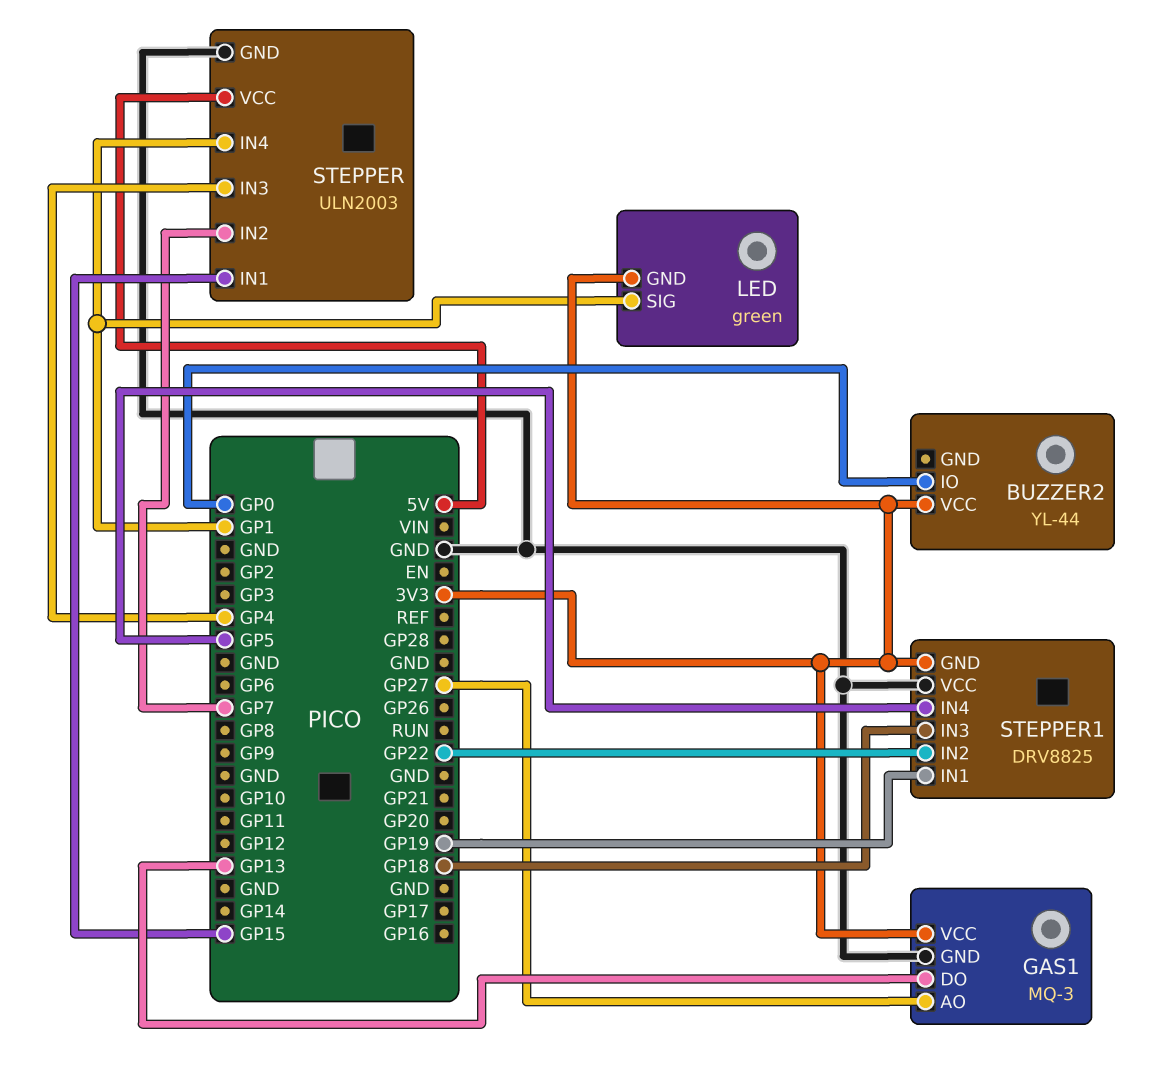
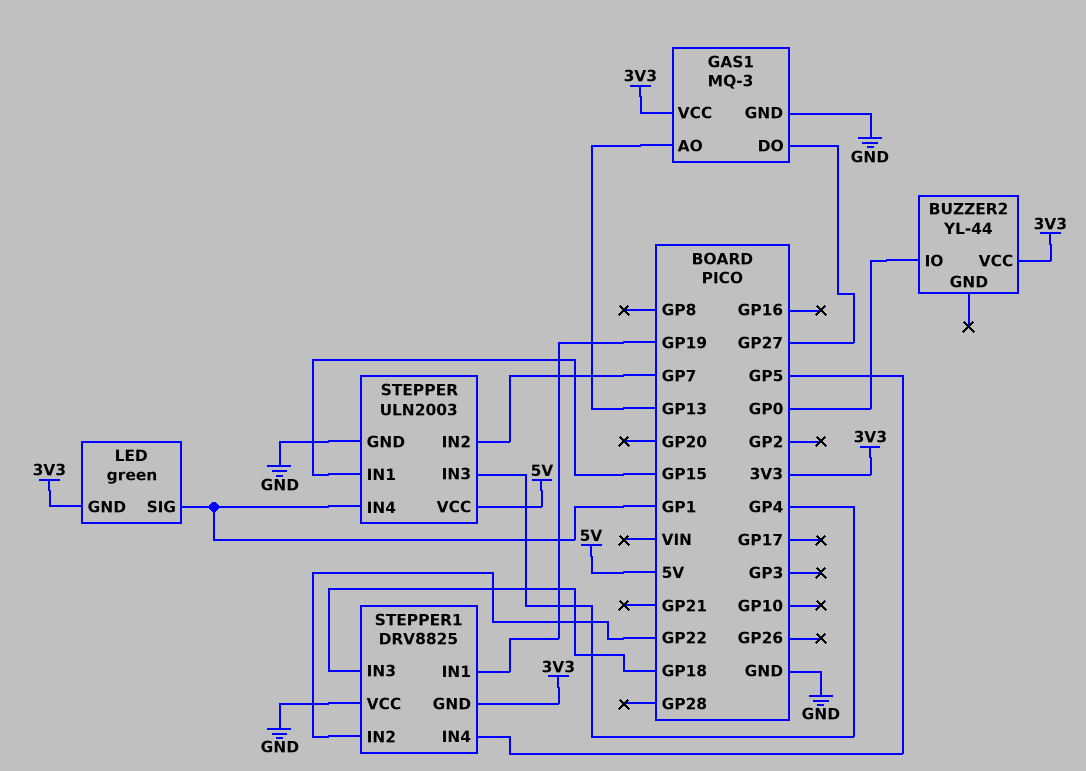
GAS1 pin AO: GP27 -> GP13
GAS1 pin DO: GP13 -> GP27

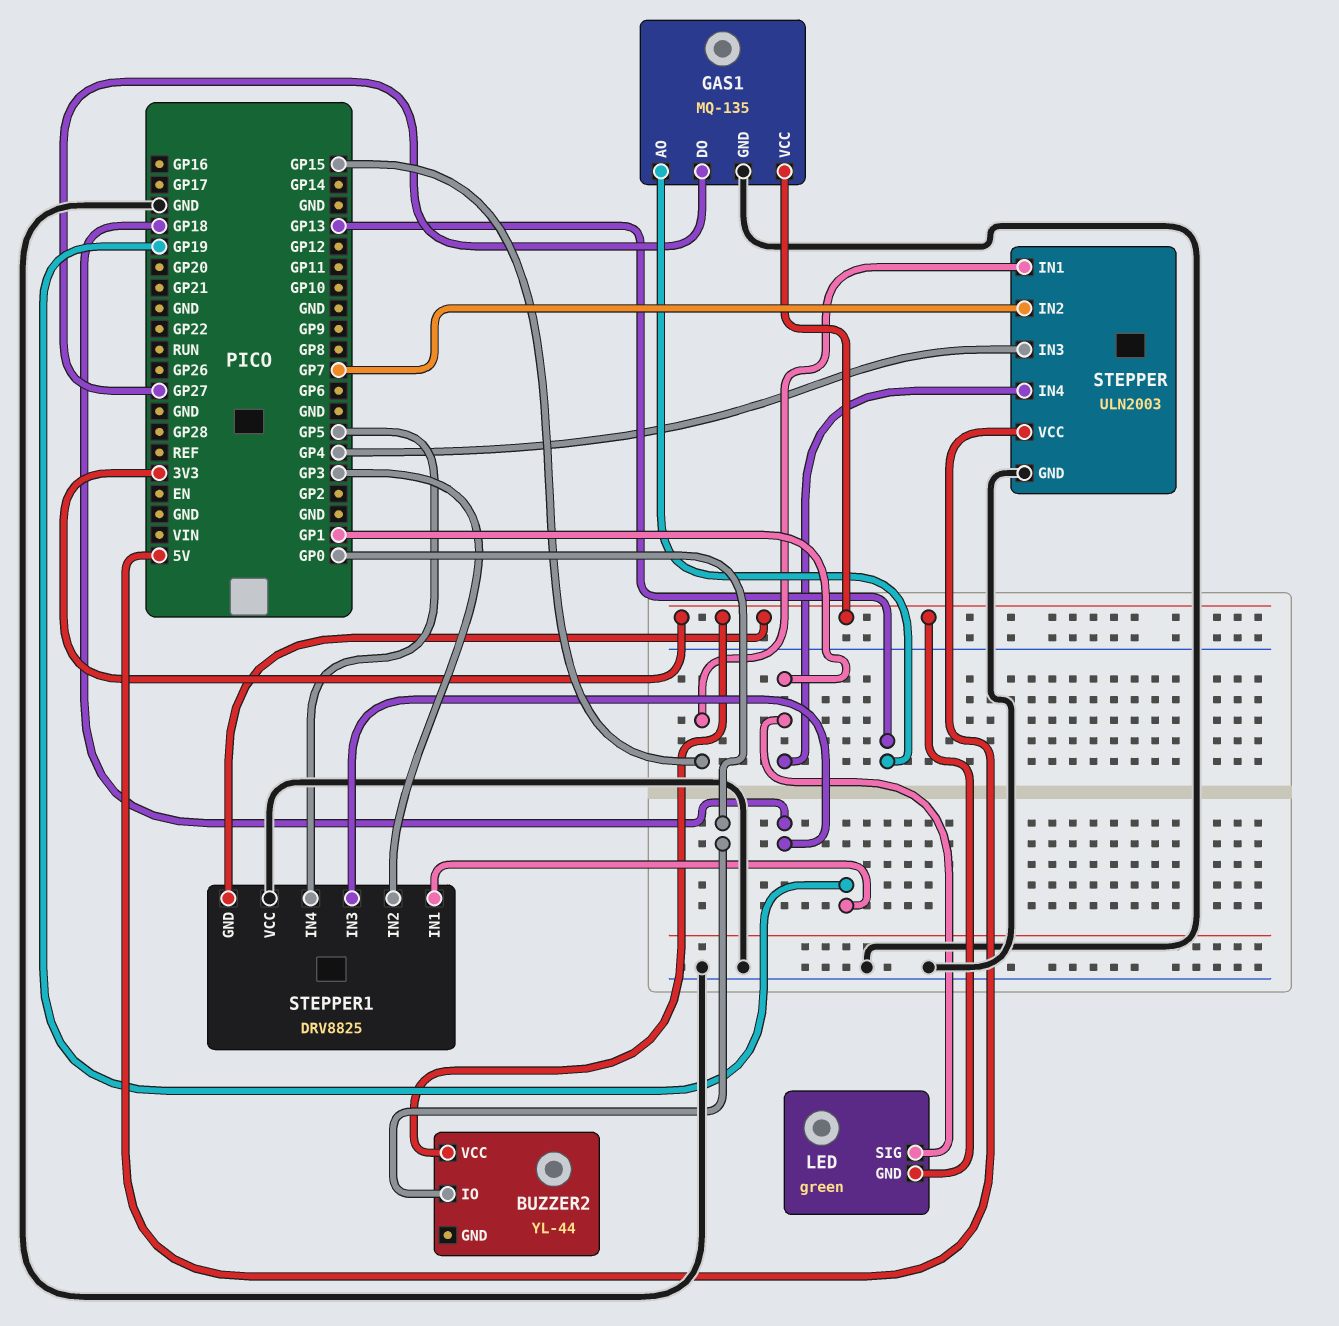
GAS1: MQ-3 -> MQ-135
STEPPER1 pin IN2: GP22 -> GP3

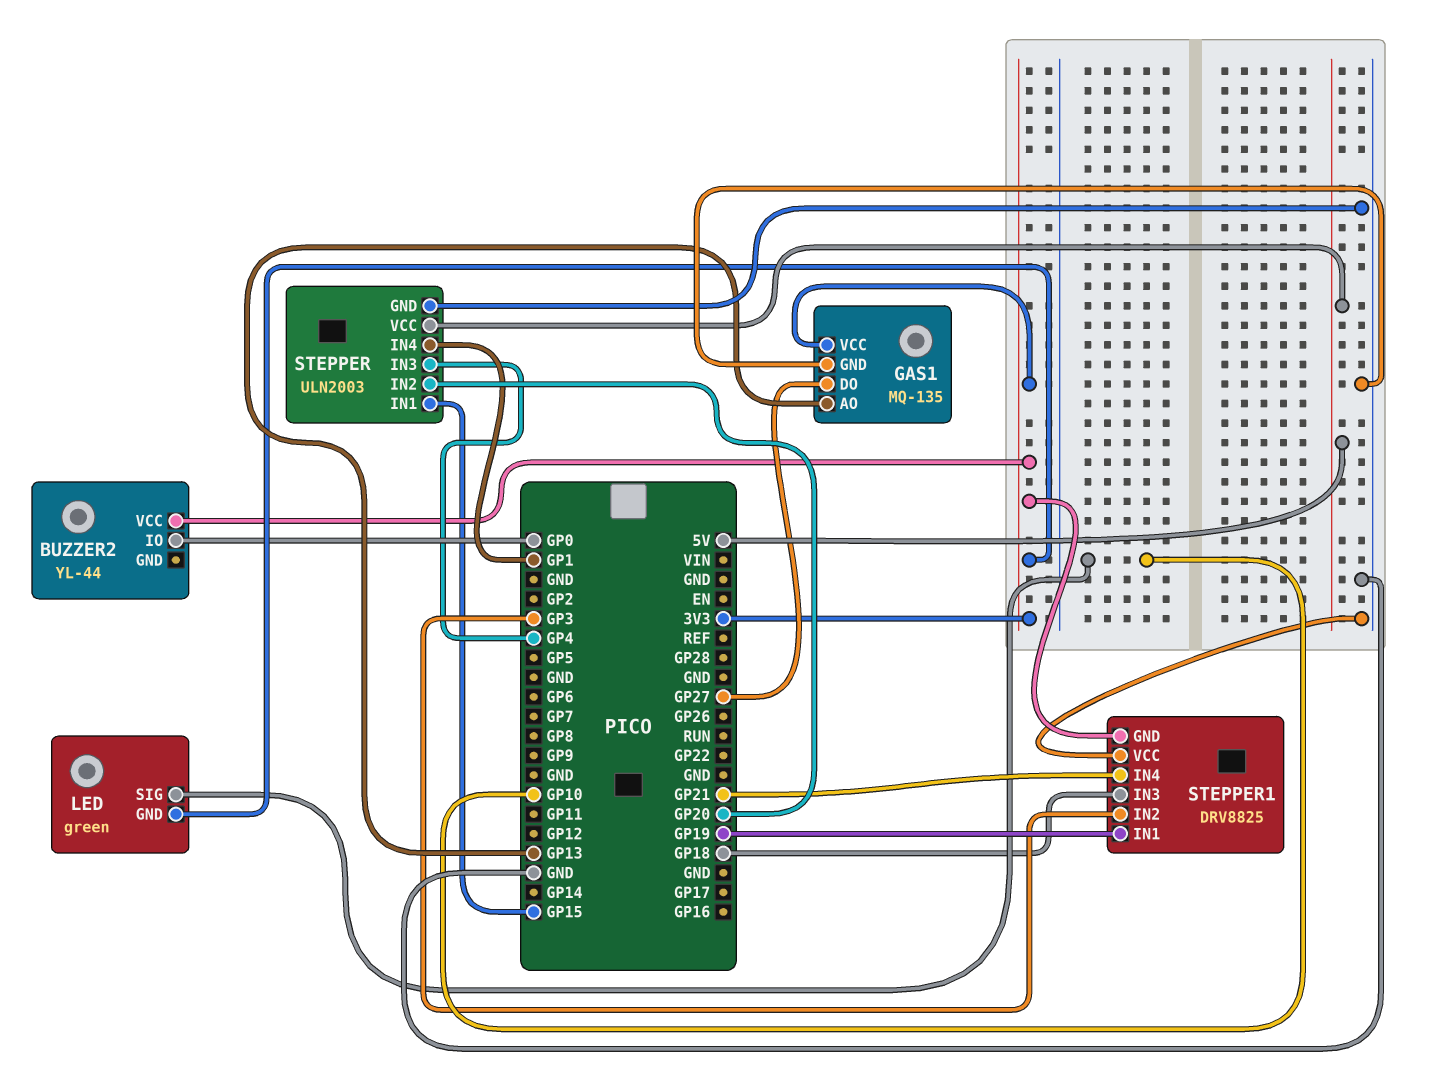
LED pin SIG: GP1 -> GP10
STEPPER pin IN2: GP7 -> GP20
STEPPER1 pin IN4: GP5 -> GP21

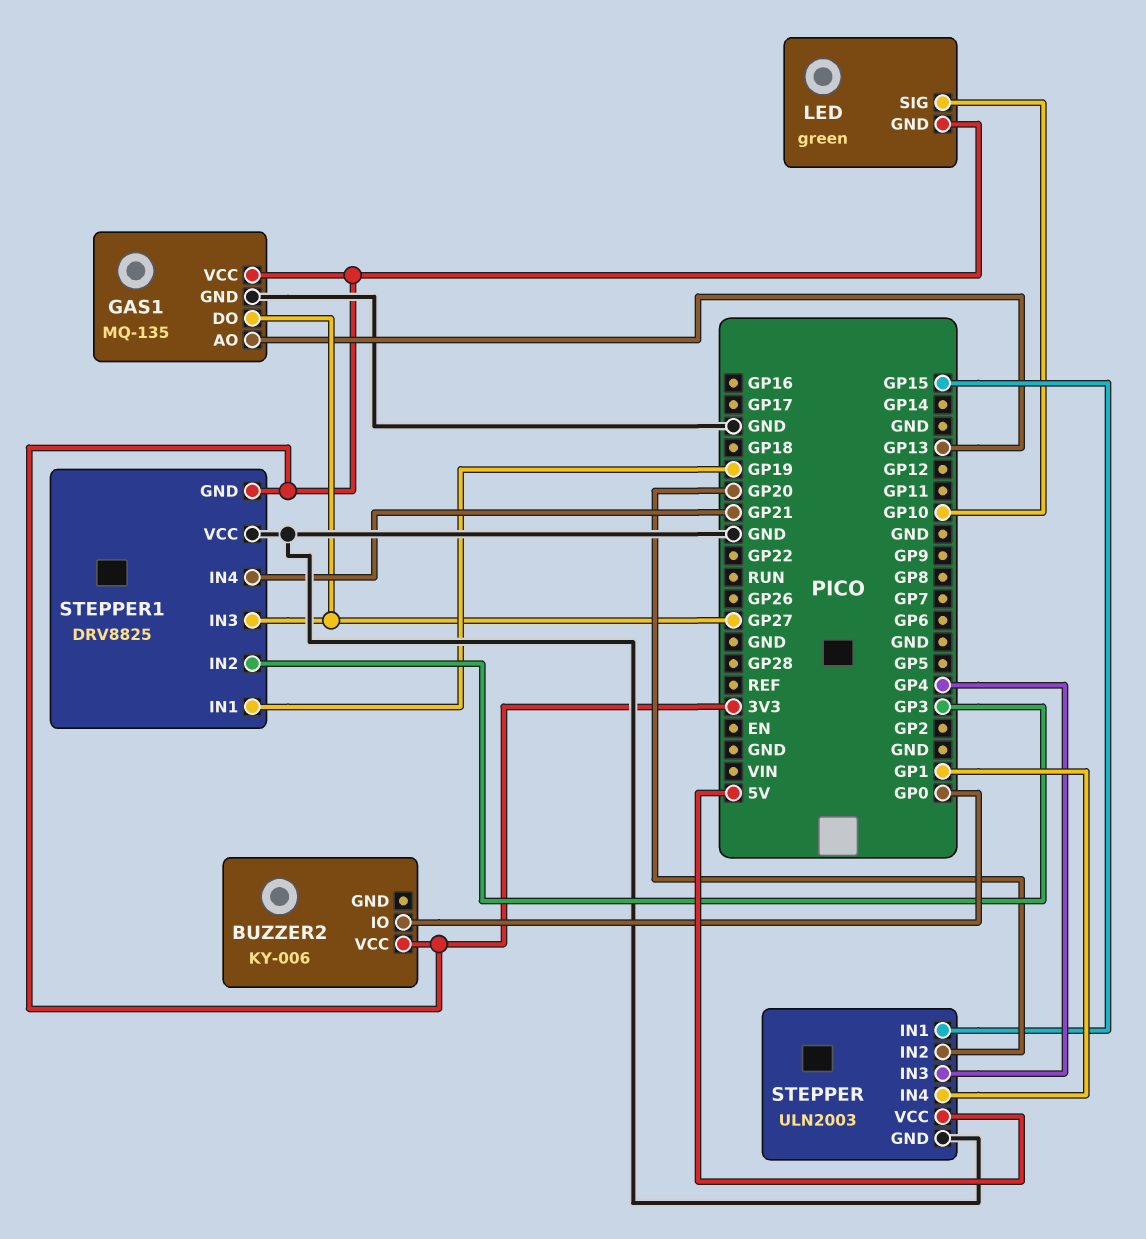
BUZZER2: YL-44 -> KY-006
STEPPER1 pin IN3: GP18 -> GP27

